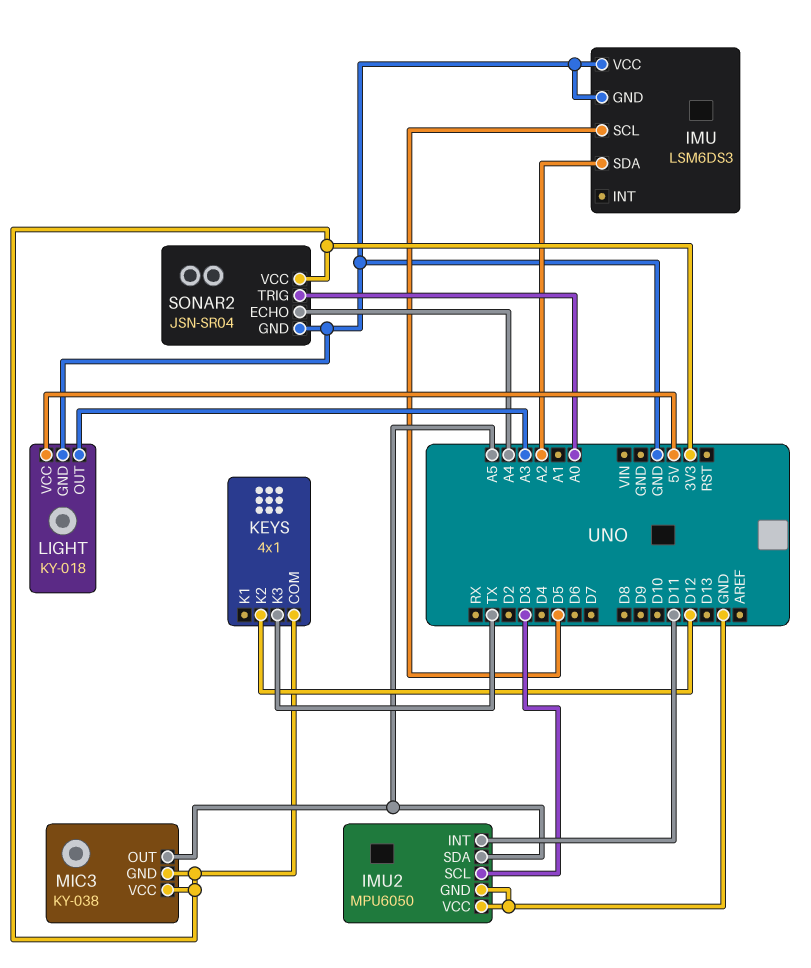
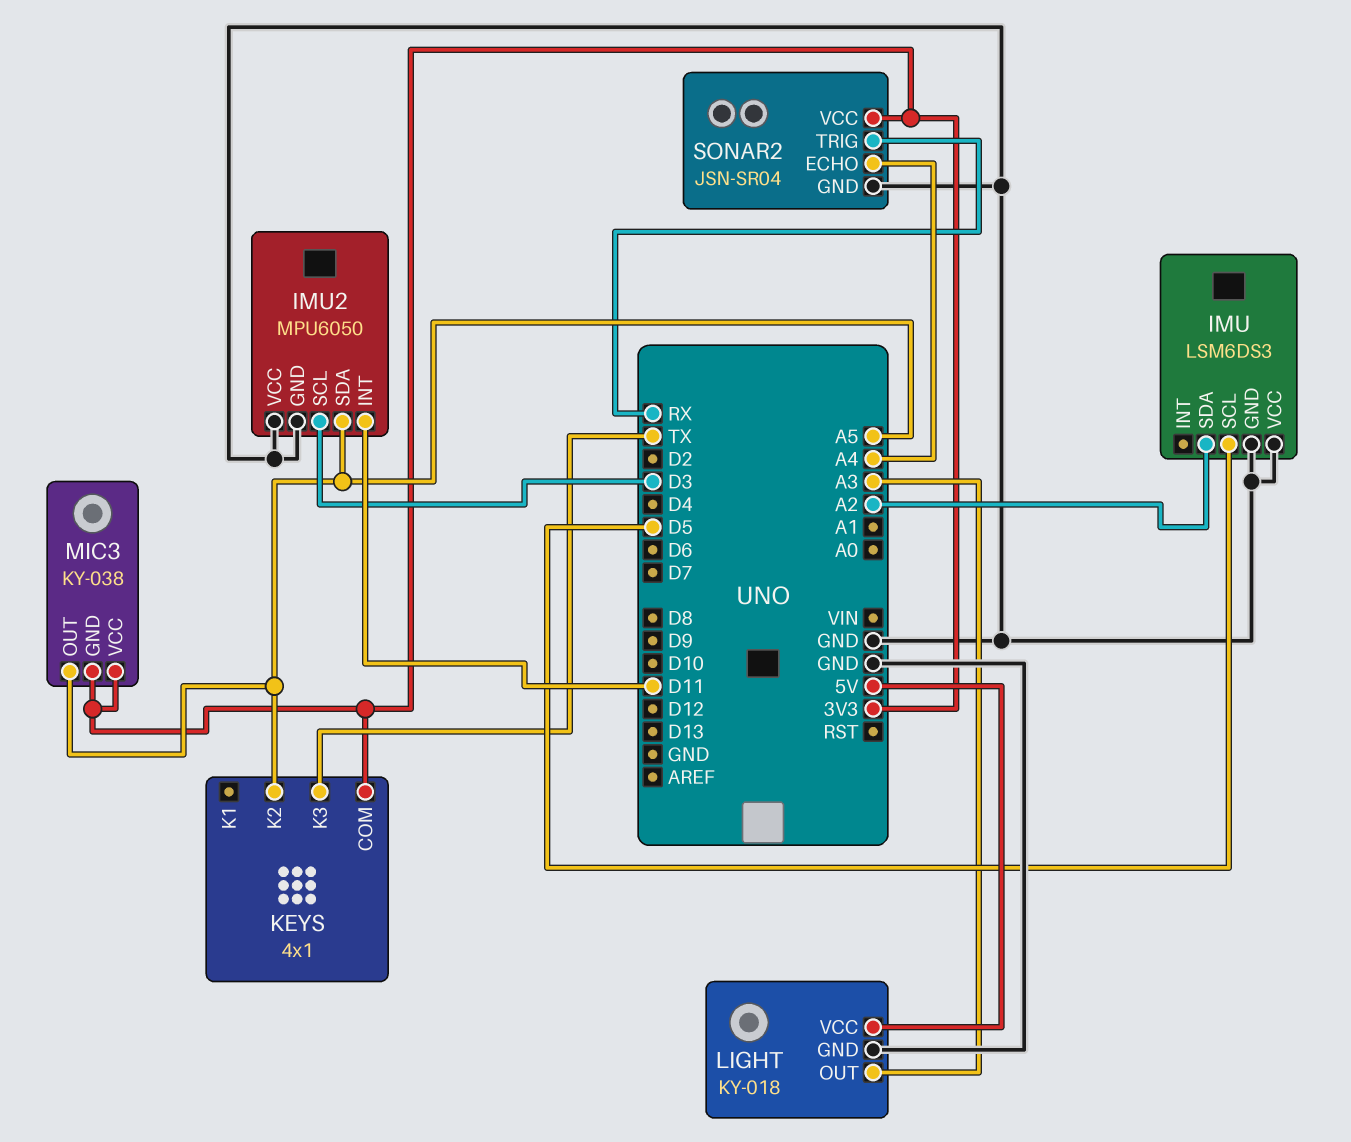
KEYS pin K2: D12 -> A5
SONAR2 pin TRIG: A0 -> RX

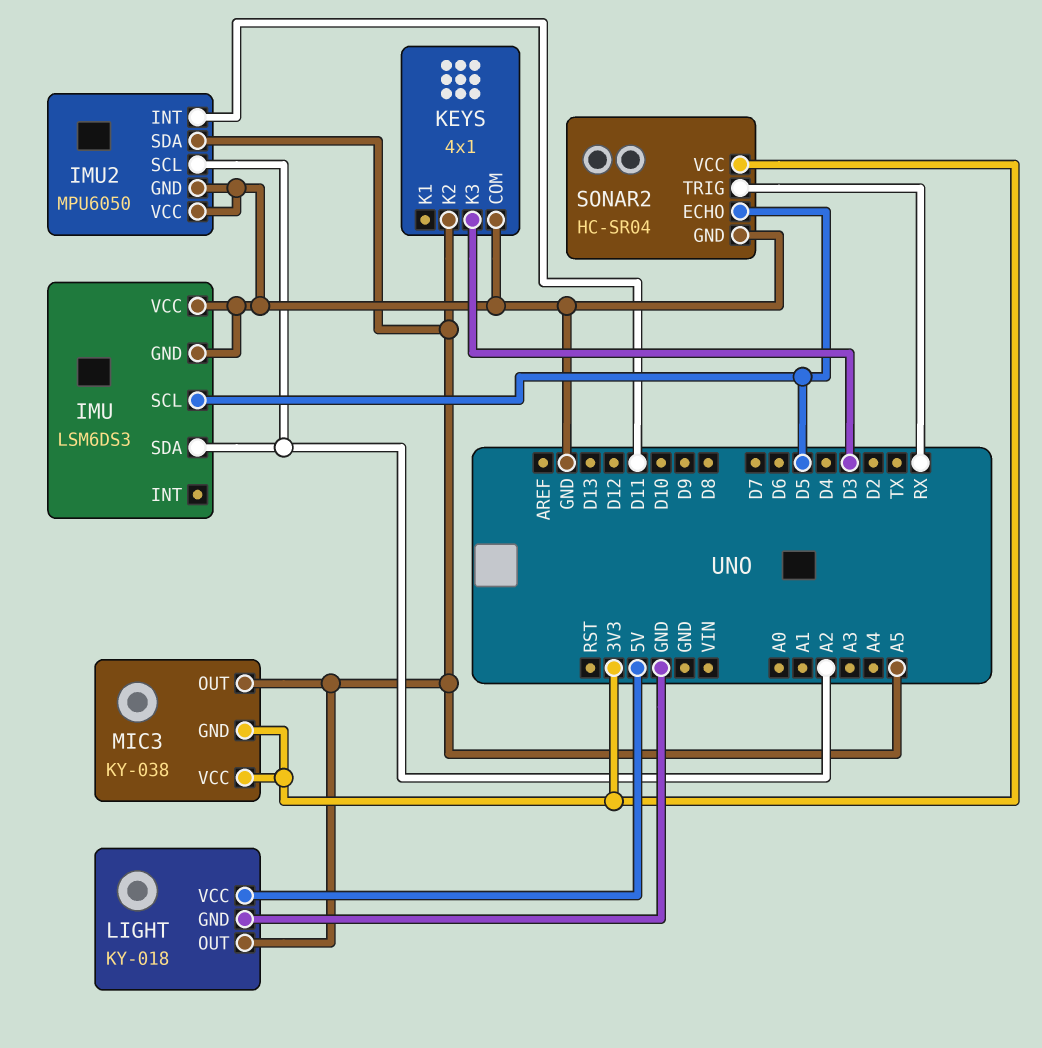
IMU2 pin SCL: D3 -> A2
KEYS pin COM: 3V3 -> GND
KEYS pin K3: TX -> D3
LIGHT pin OUT: A3 -> A5
SONAR2: JSN-SR04 -> HC-SR04
SONAR2 pin ECHO: A4 -> D5

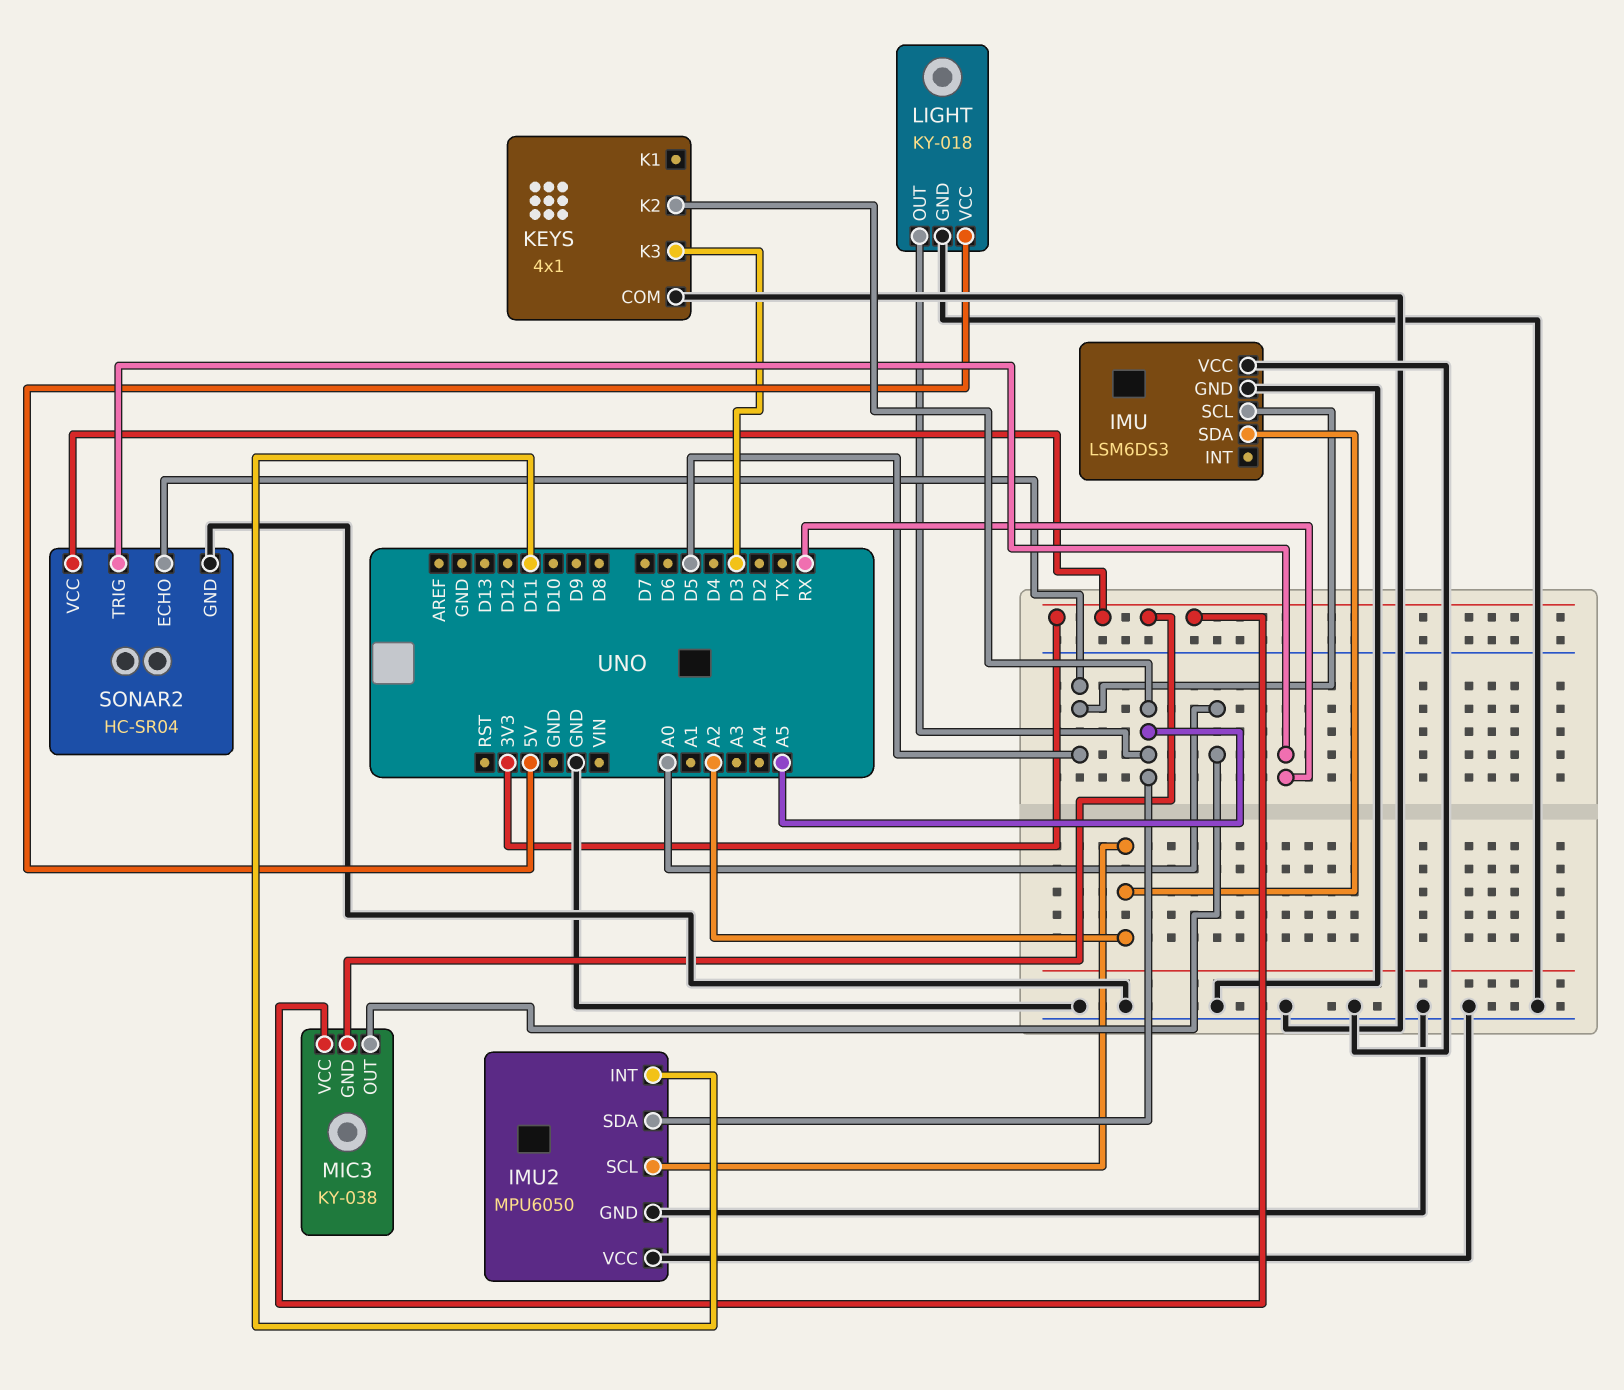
MIC3 pin OUT: A5 -> A0

